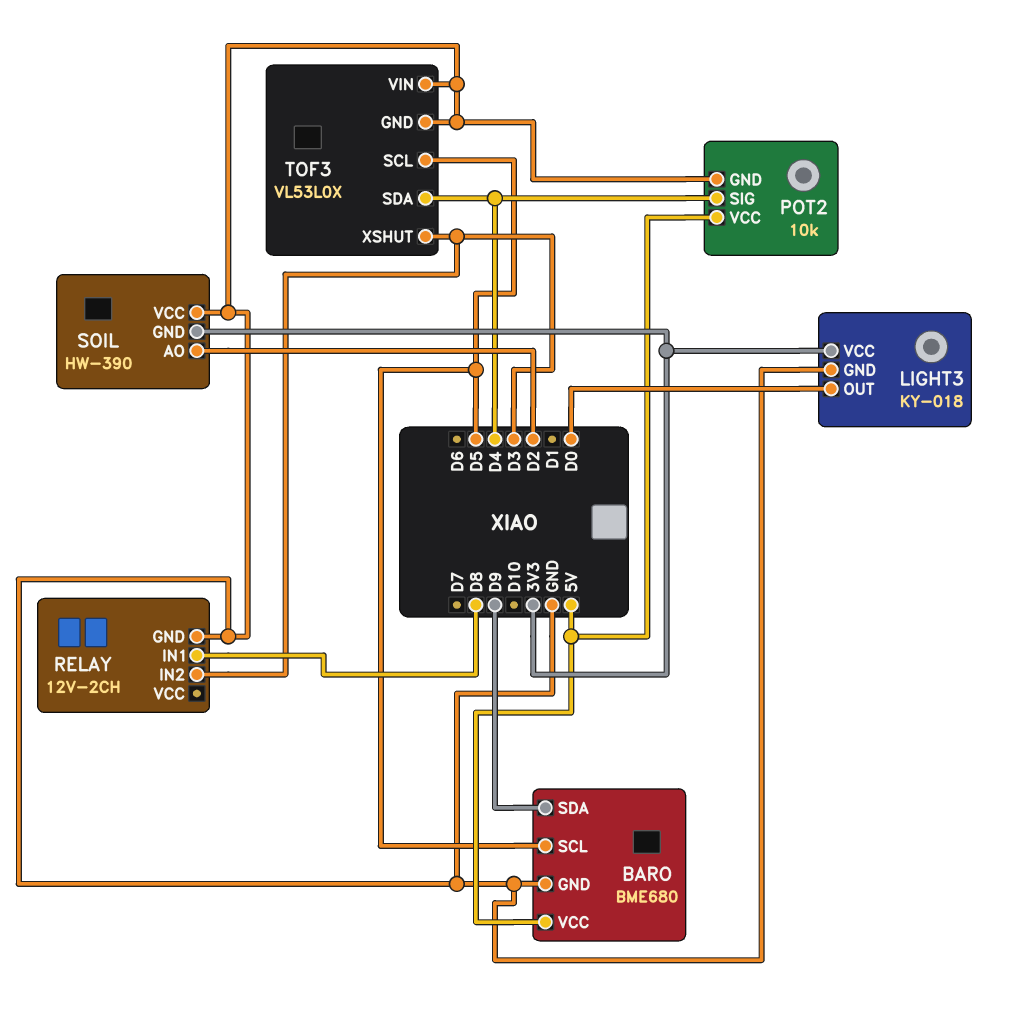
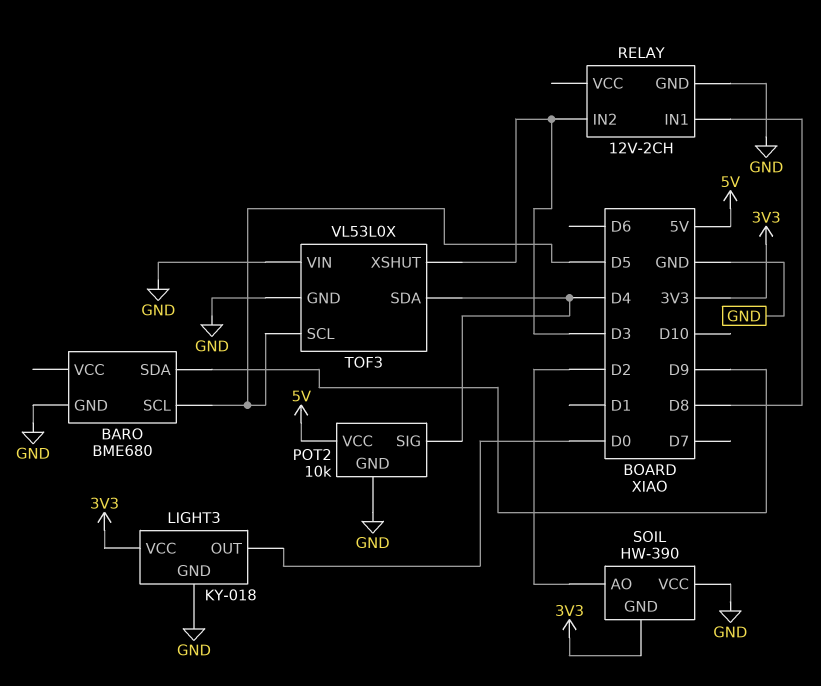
BARO pin VCC: 5V -> none

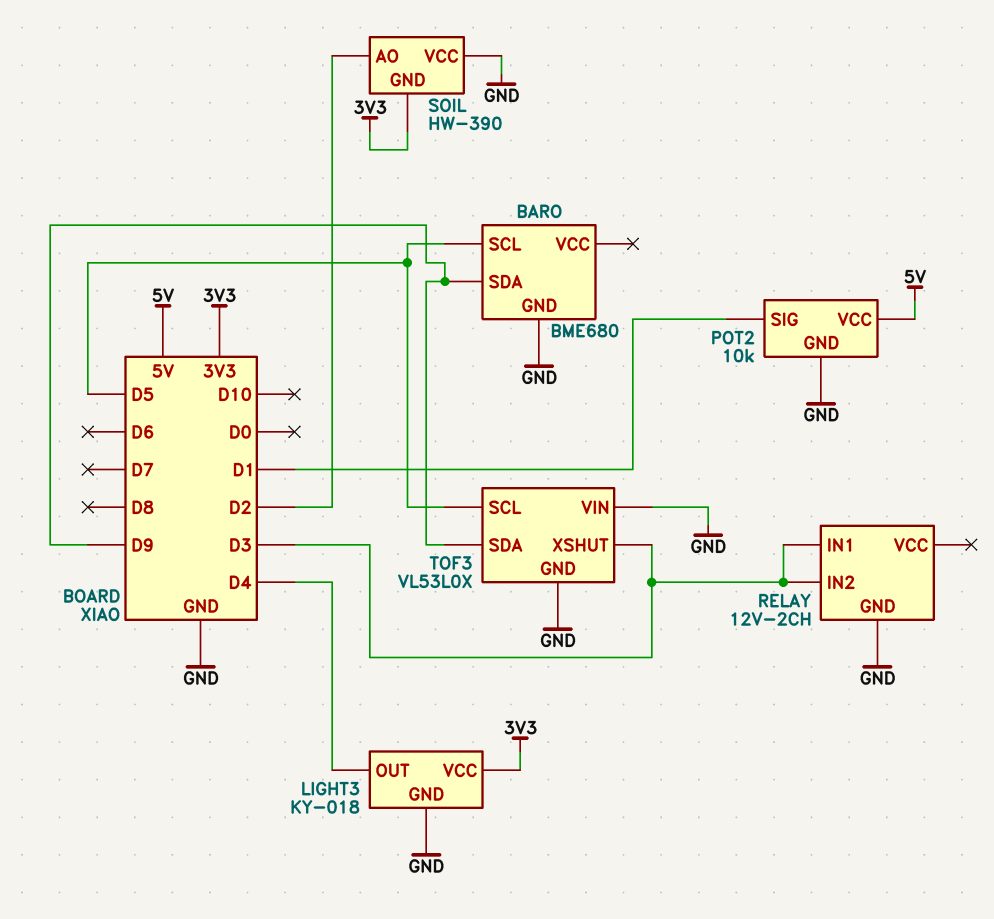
LIGHT3 pin OUT: D0 -> D4
POT2 pin SIG: D4 -> D1
RELAY pin IN1: D8 -> D3
TOF3 pin SDA: D4 -> D9

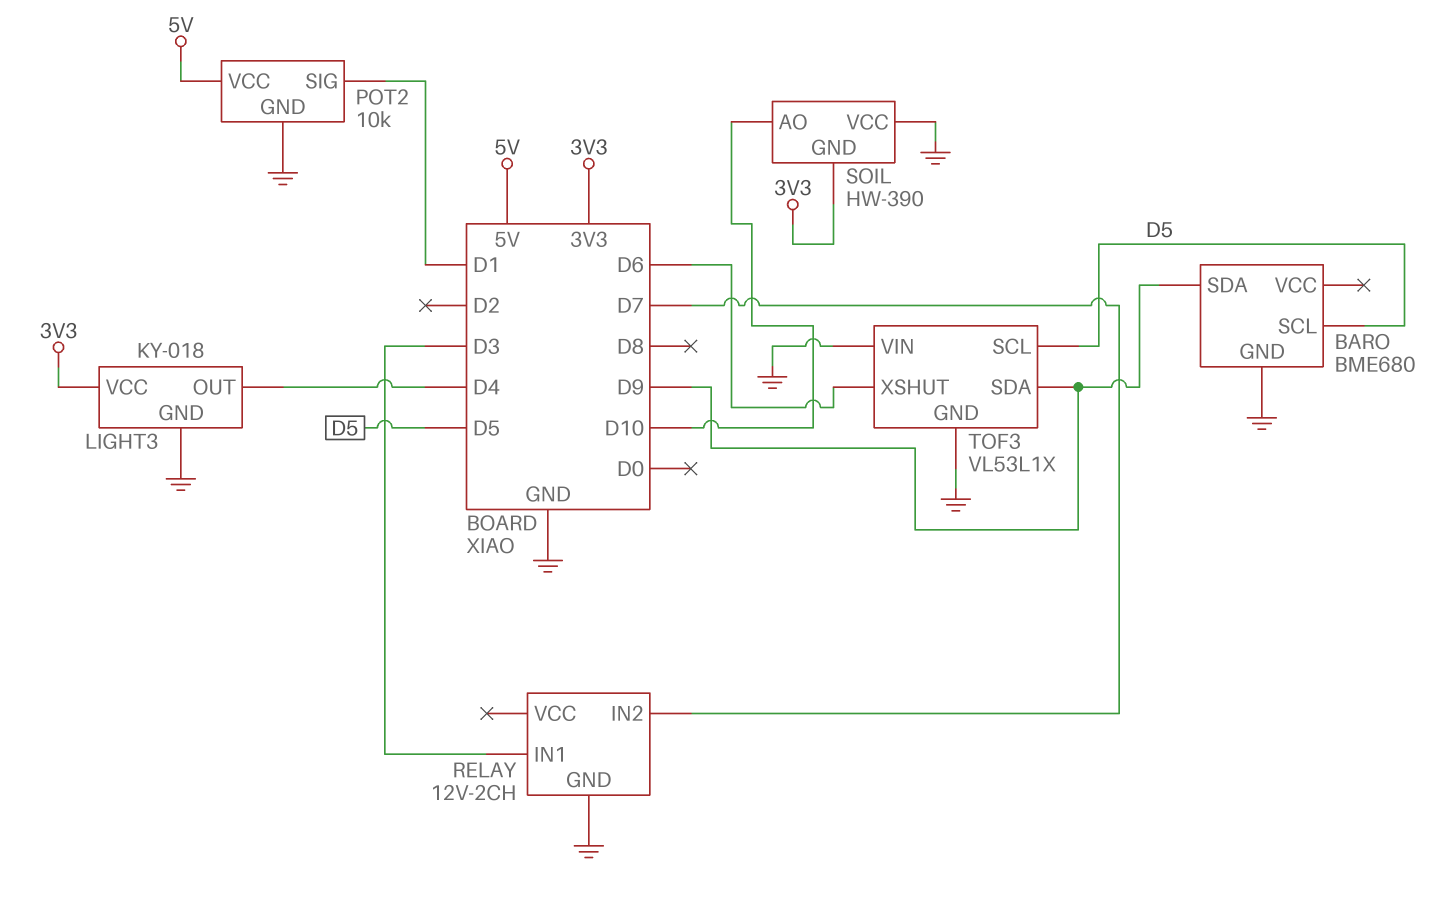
RELAY pin IN2: D3 -> D7
SOIL pin AO: D2 -> D10
TOF3: VL53L0X -> VL53L1X
TOF3 pin XSHUT: D3 -> D6

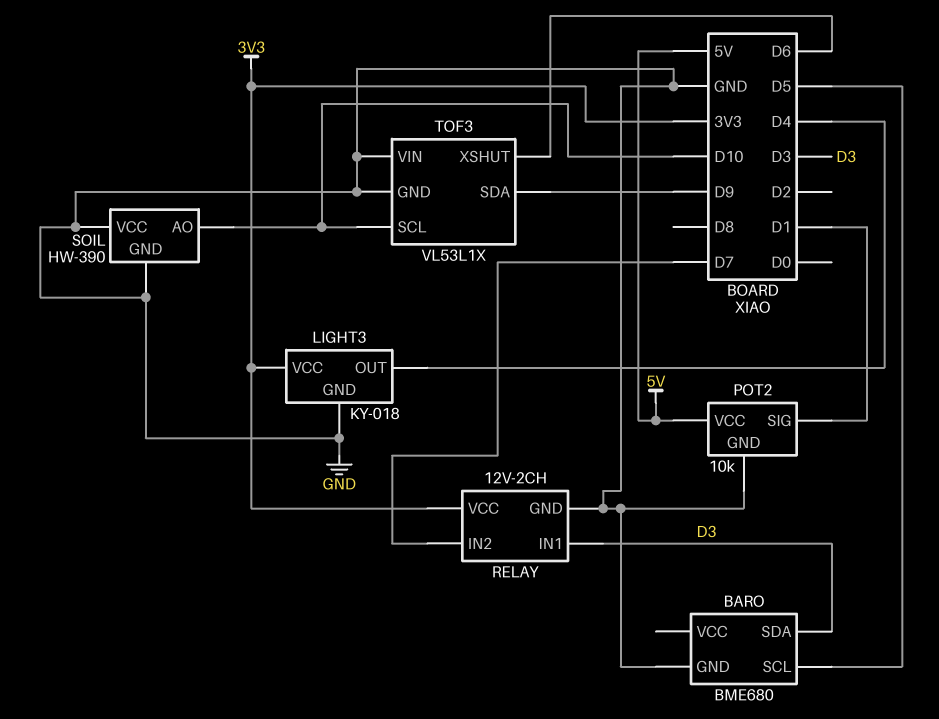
BARO pin SDA: D9 -> D3
RELAY pin VCC: none -> 3V3
SOIL pin GND: 3V3 -> GND
TOF3 pin SCL: D5 -> D10

